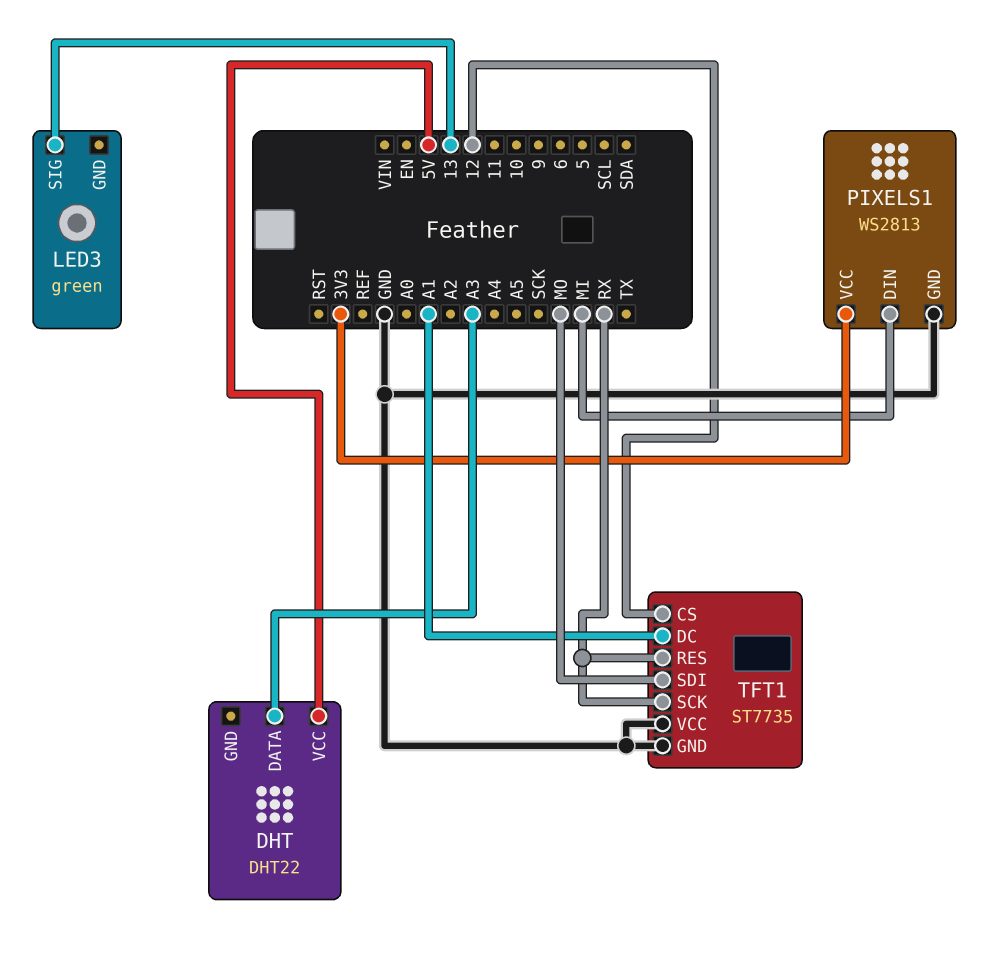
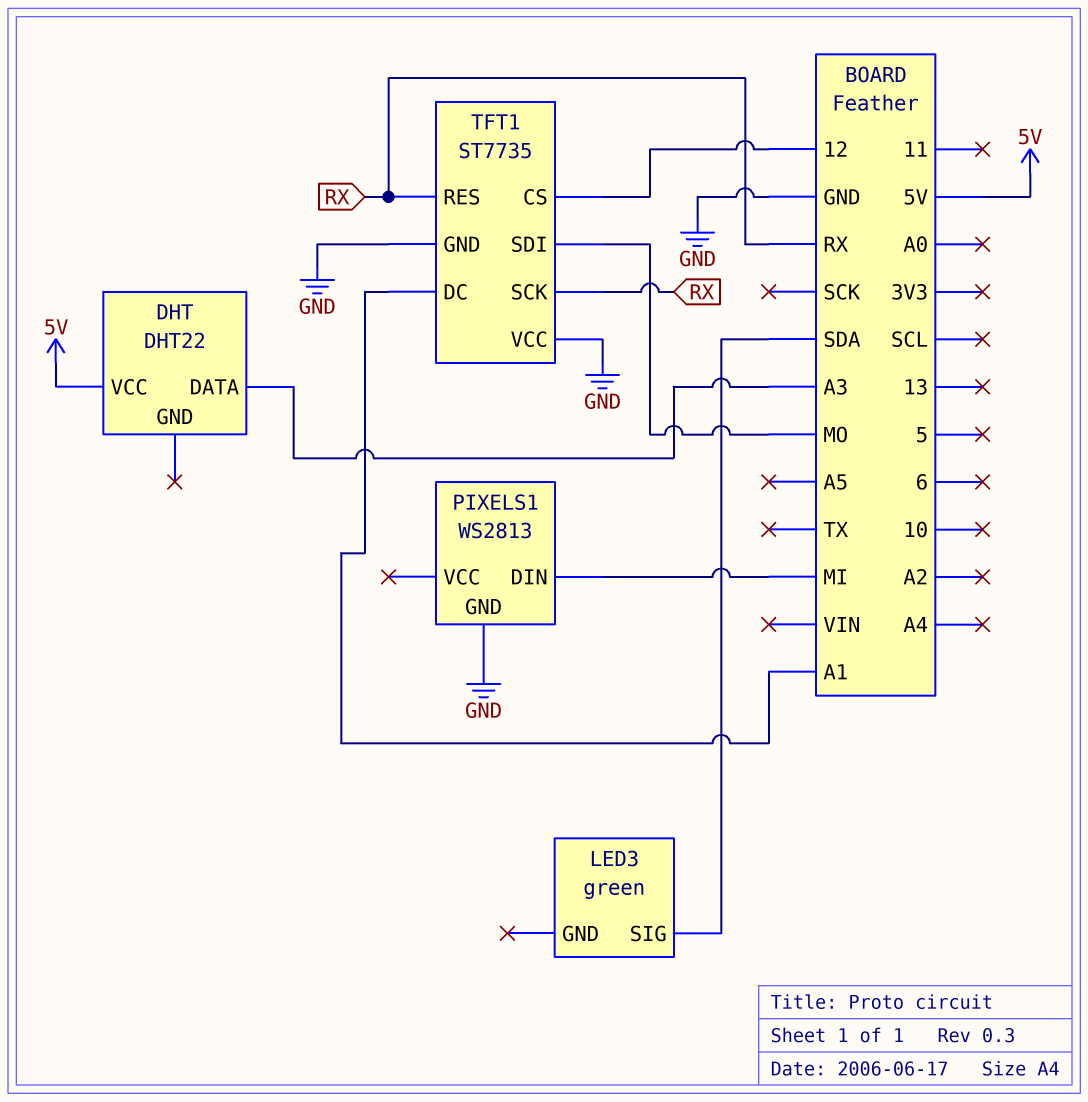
LED3 pin SIG: 13 -> SDA
PIXELS1 pin VCC: 3V3 -> none

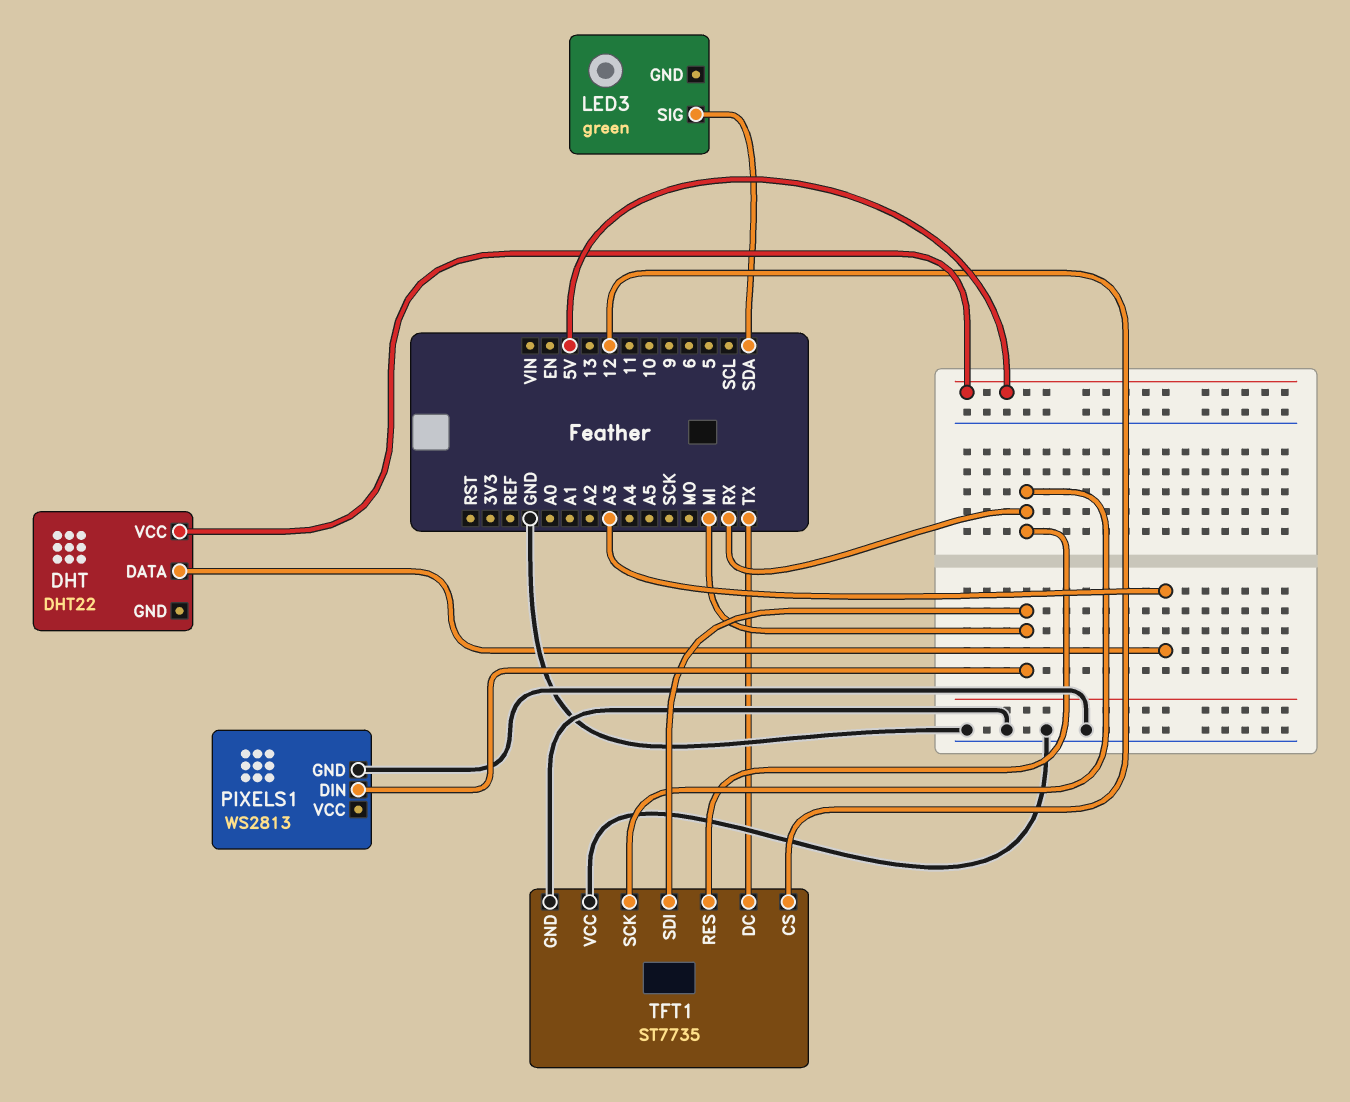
TFT1 pin DC: A1 -> TX
TFT1 pin SDI: MO -> MI

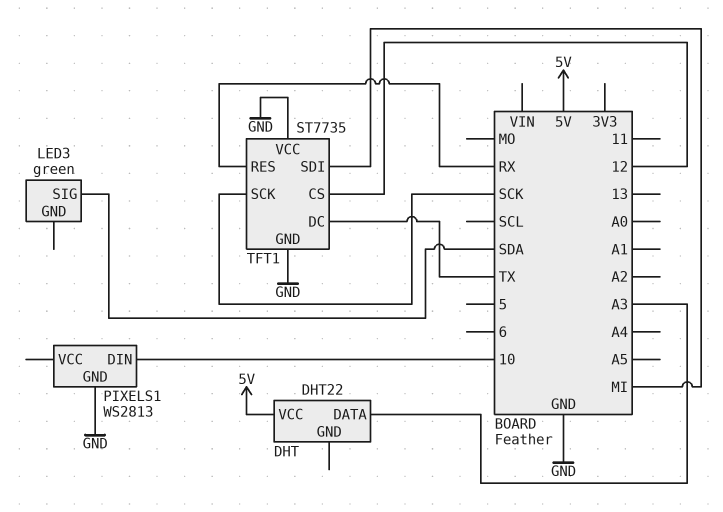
PIXELS1 pin DIN: MI -> 10
TFT1 pin SCK: RX -> SCK

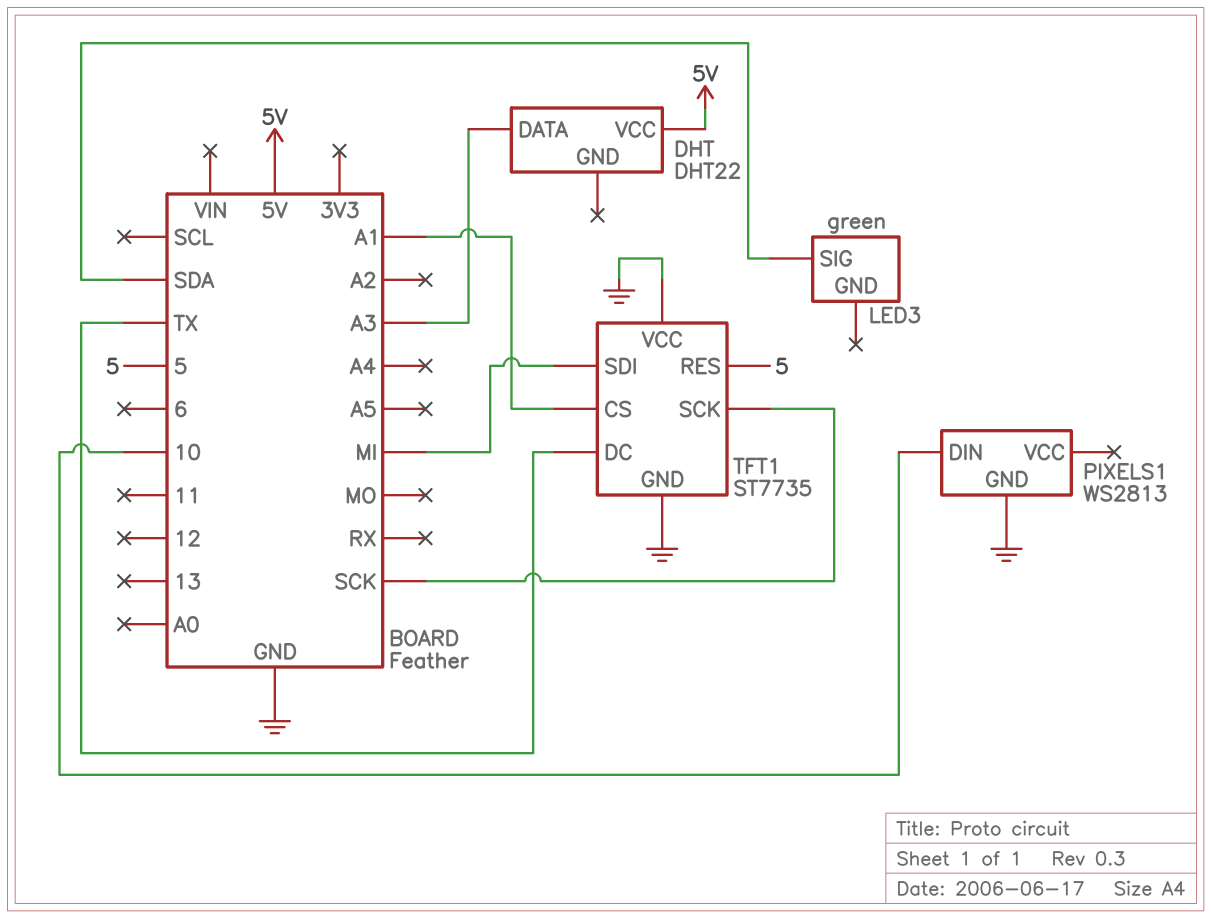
TFT1 pin CS: 12 -> A1
TFT1 pin RES: RX -> 5

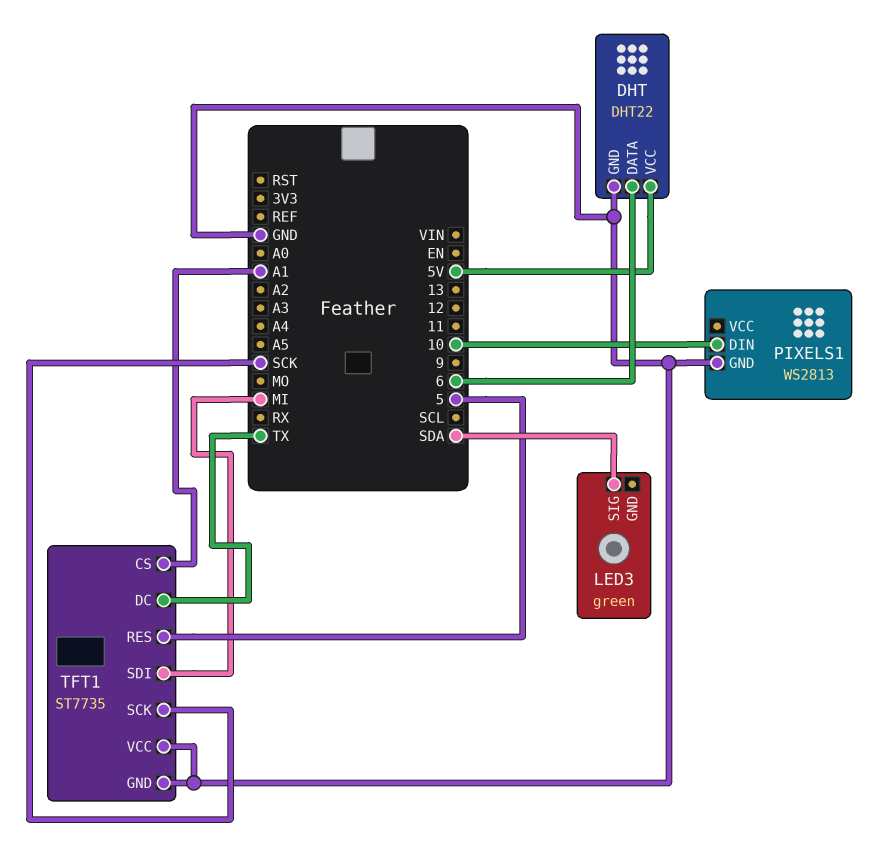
DHT pin DATA: A3 -> 6
DHT pin GND: none -> GND

